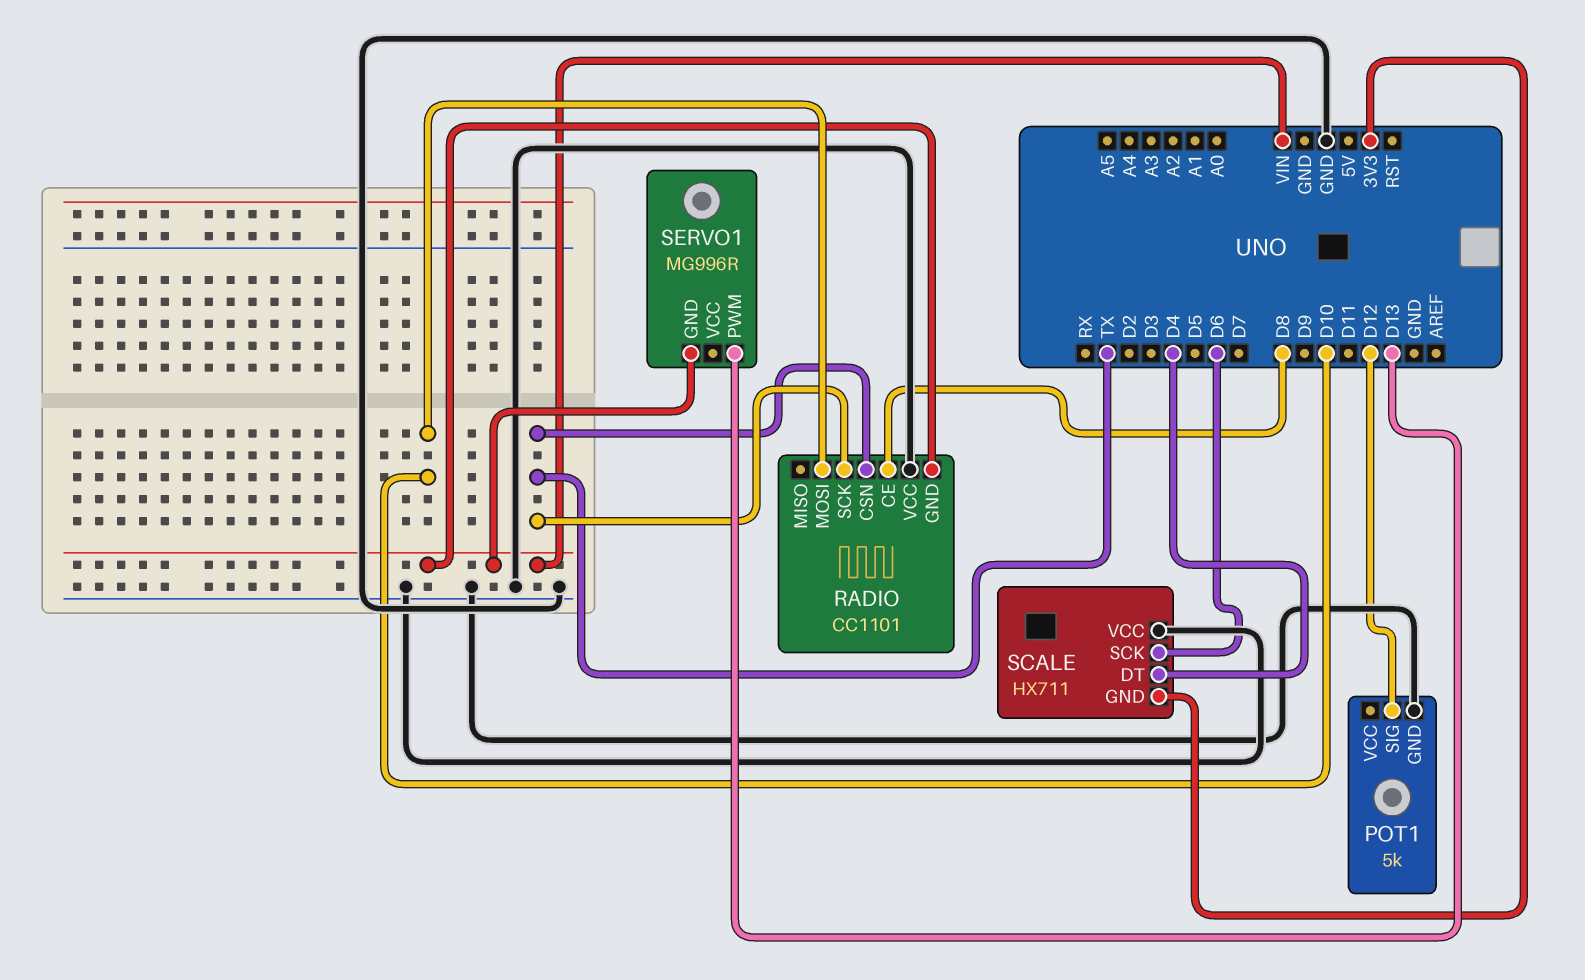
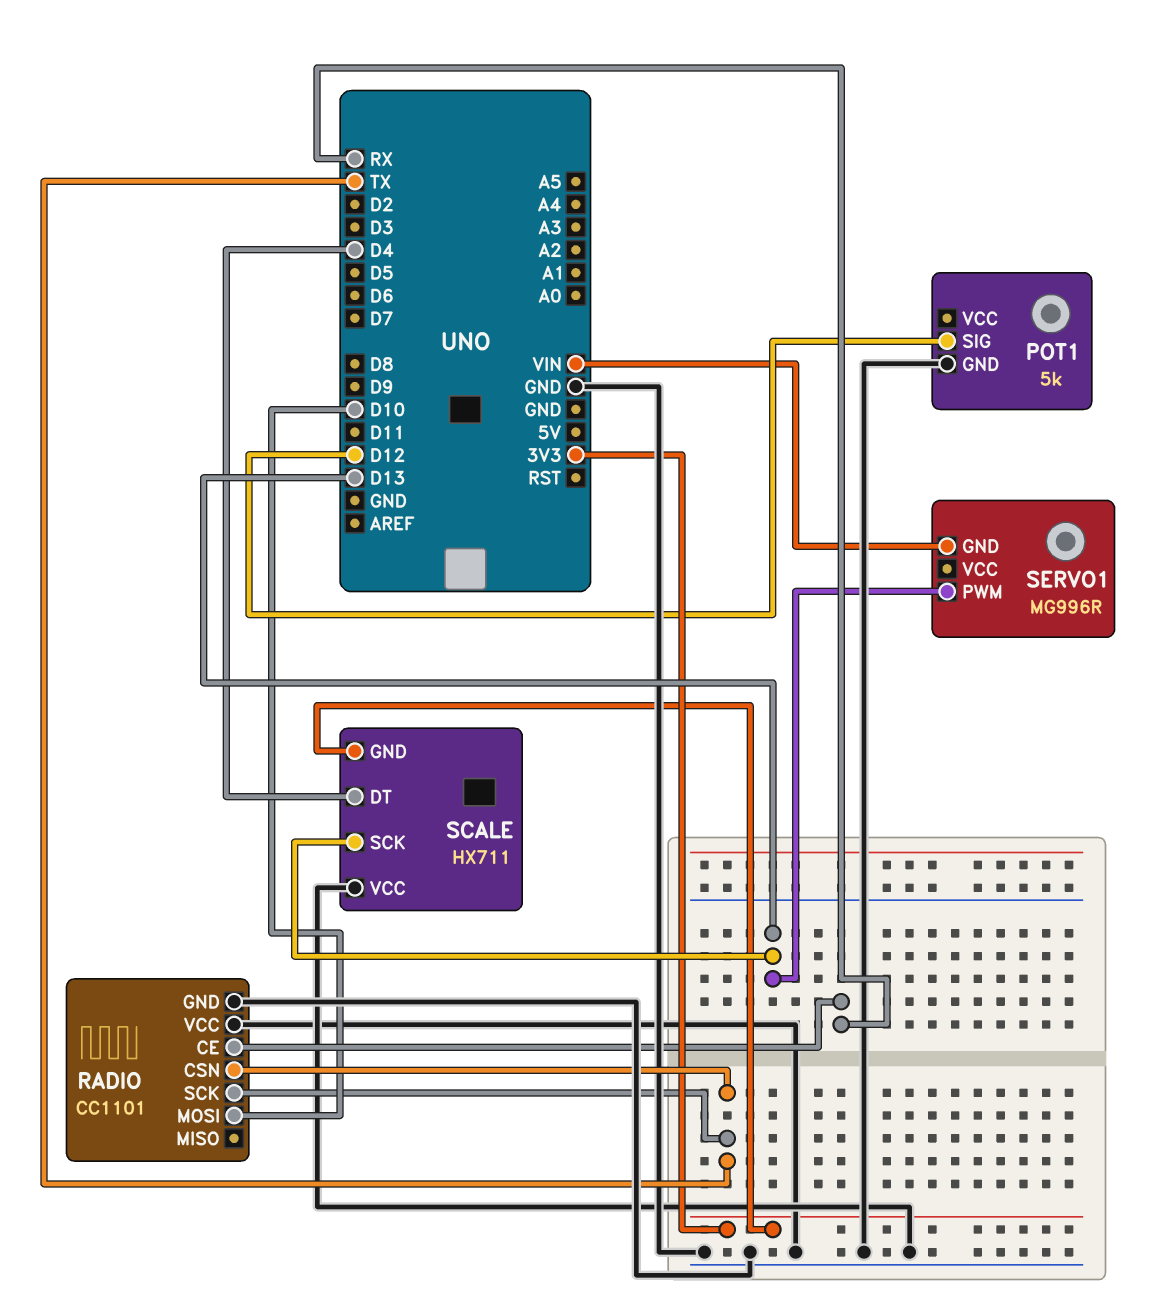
RADIO pin CE: D8 -> RX
RADIO pin GND: VIN -> GND
SCALE pin SCK: D6 -> D13

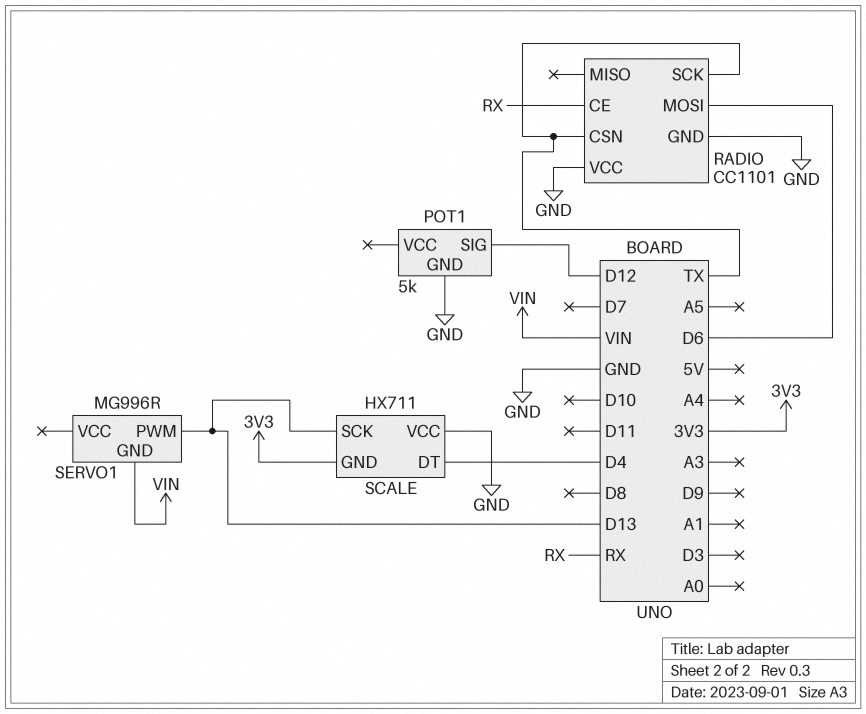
RADIO pin MOSI: D10 -> D6

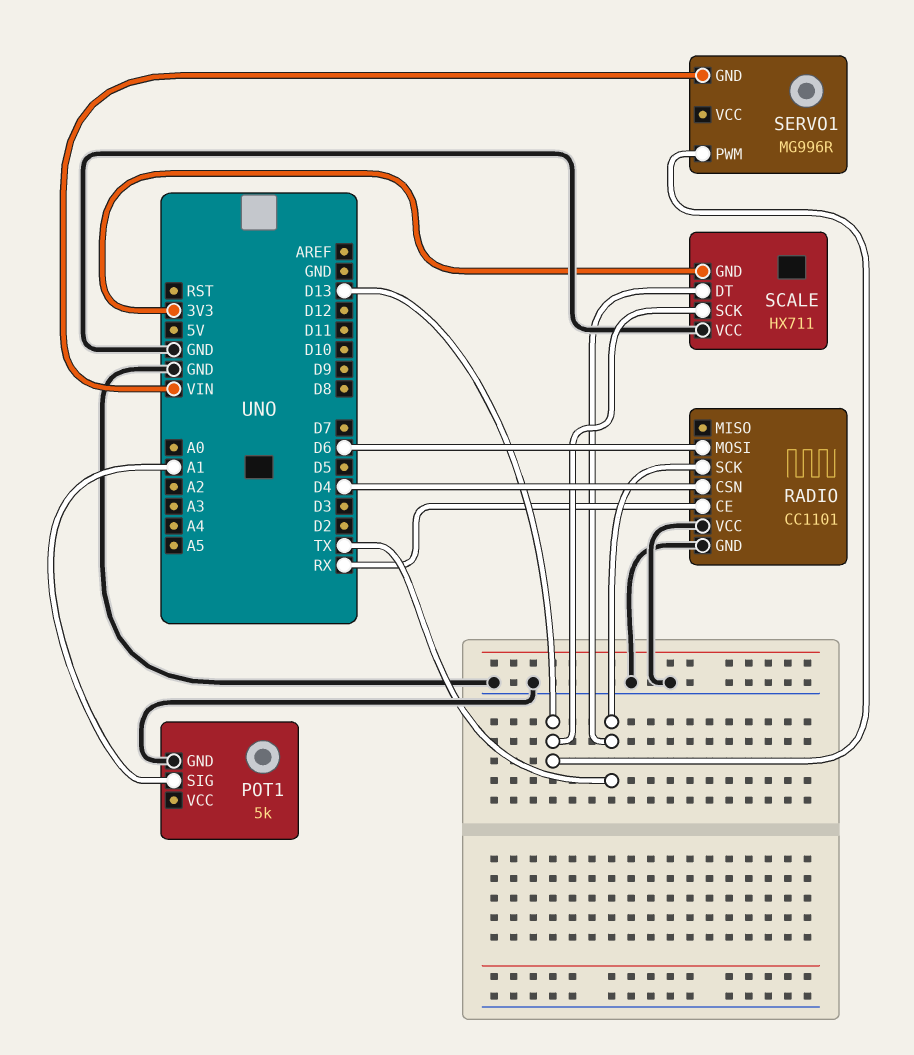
POT1 pin SIG: D12 -> A1
RADIO pin CSN: TX -> D4
SCALE pin DT: D4 -> TX

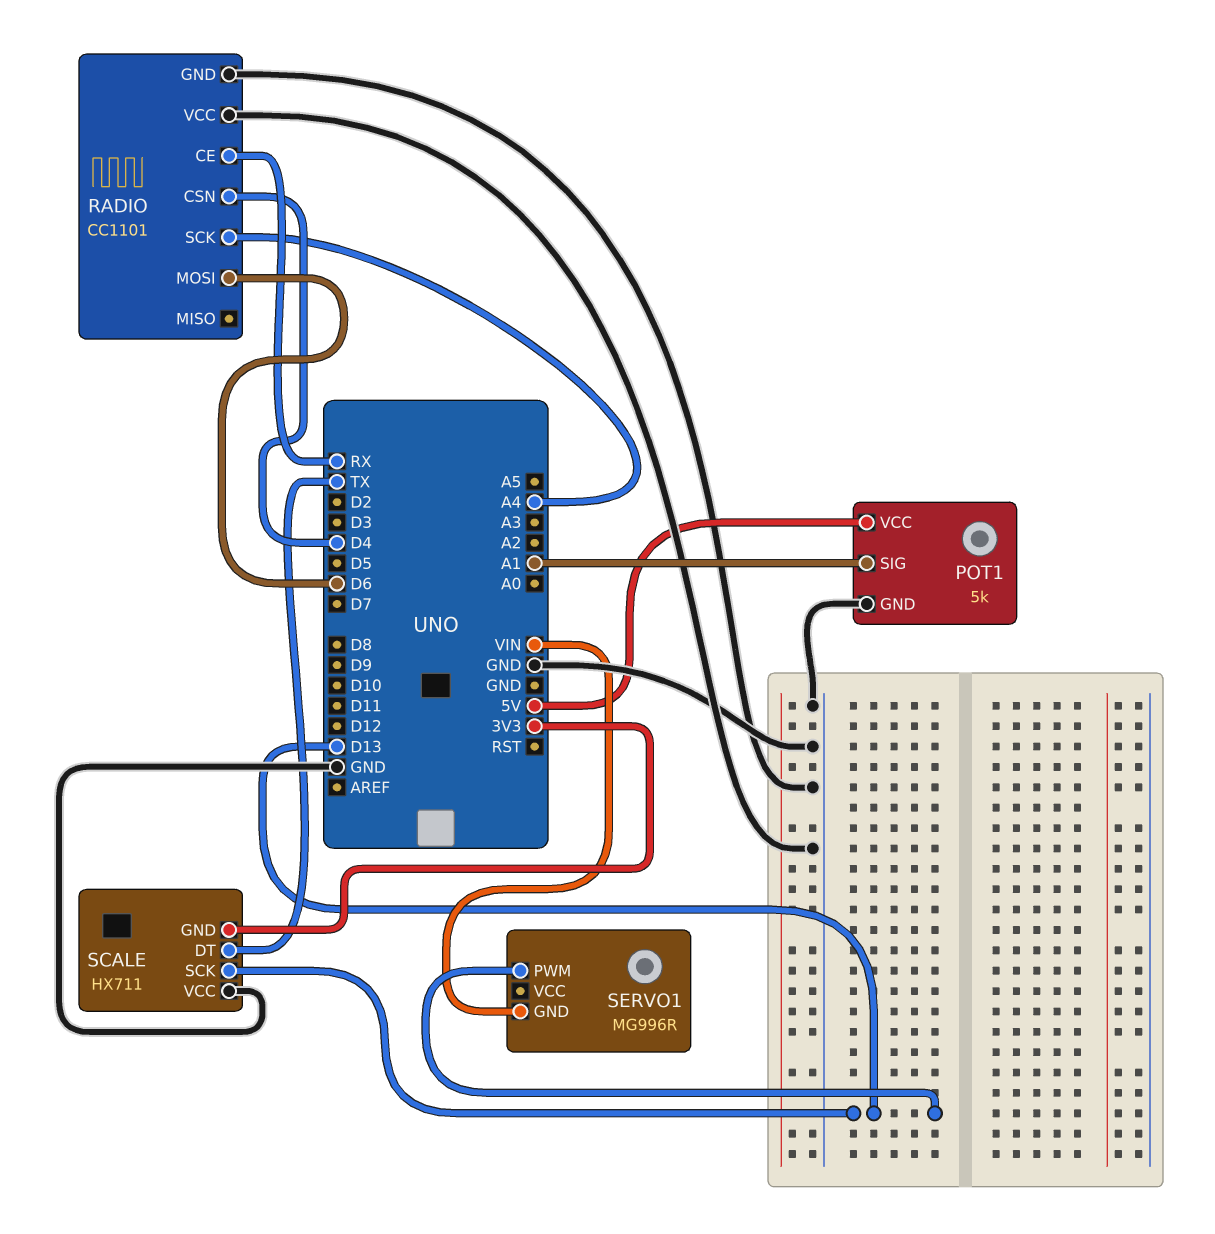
POT1 pin VCC: none -> 5V
RADIO pin SCK: TX -> A4

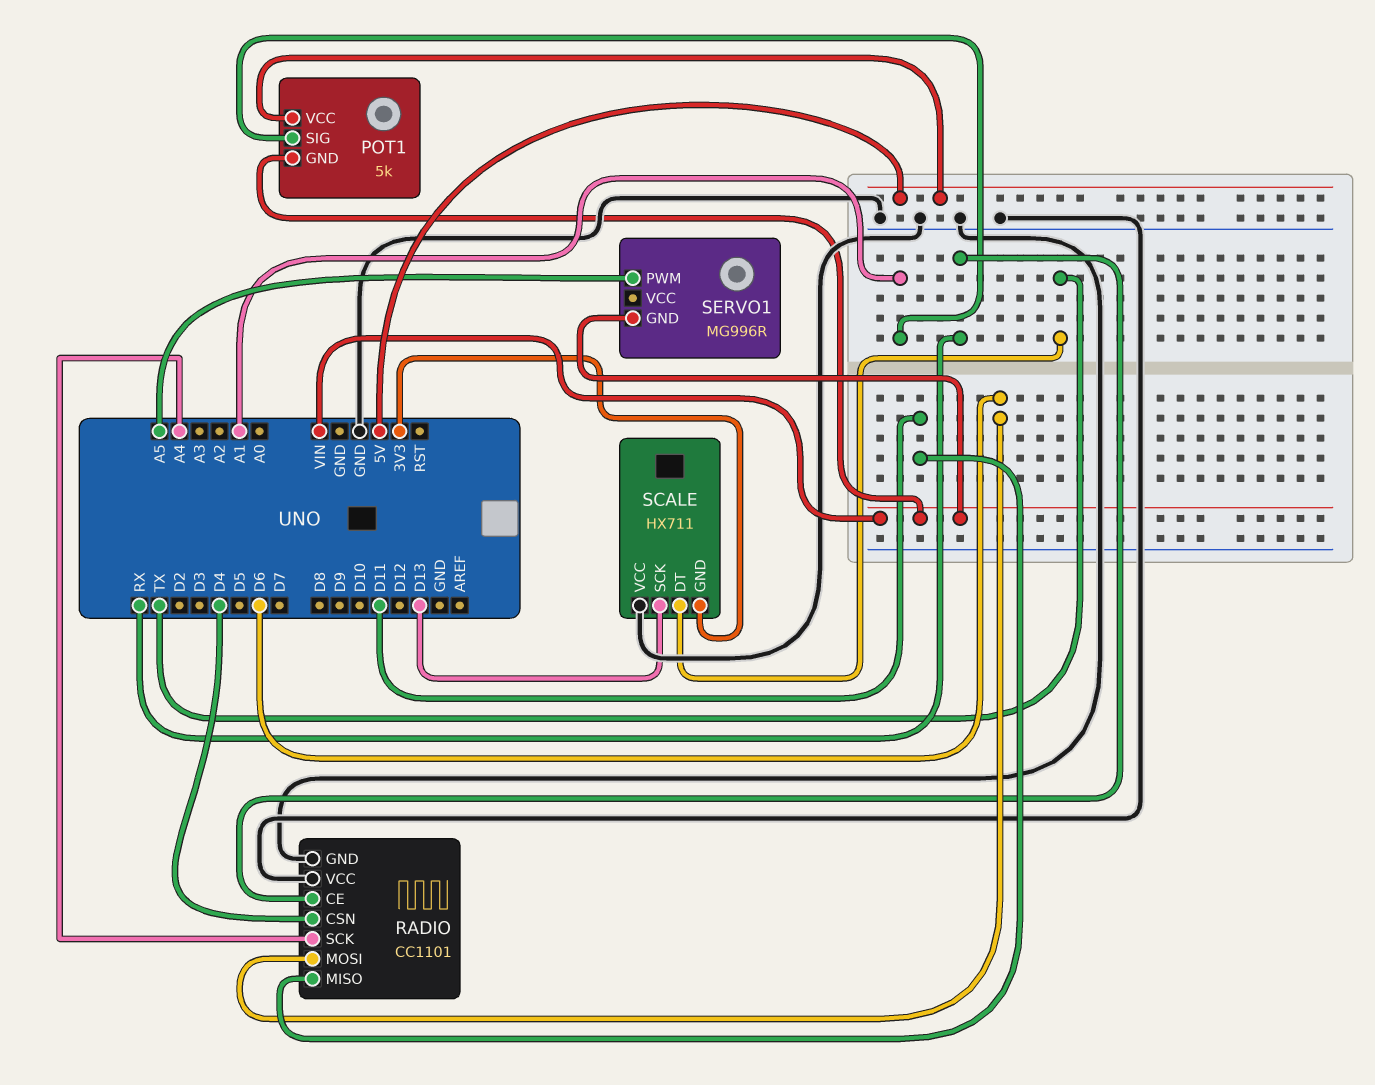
POT1 pin GND: GND -> VIN
RADIO pin MISO: none -> D11
SERVO1 pin PWM: D13 -> A5

